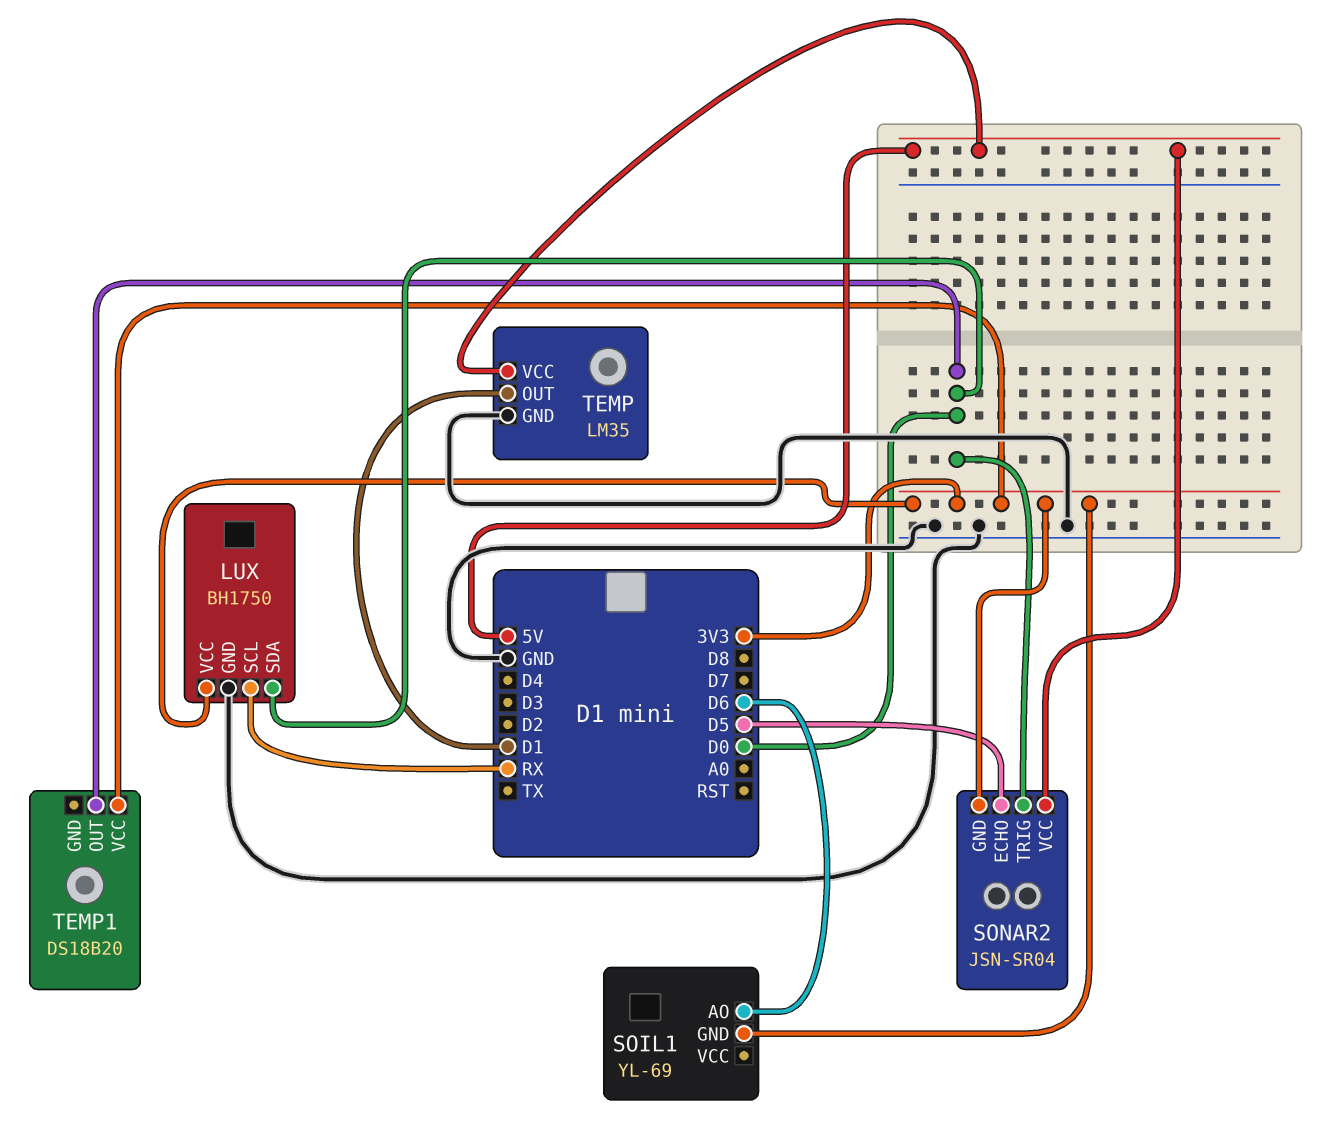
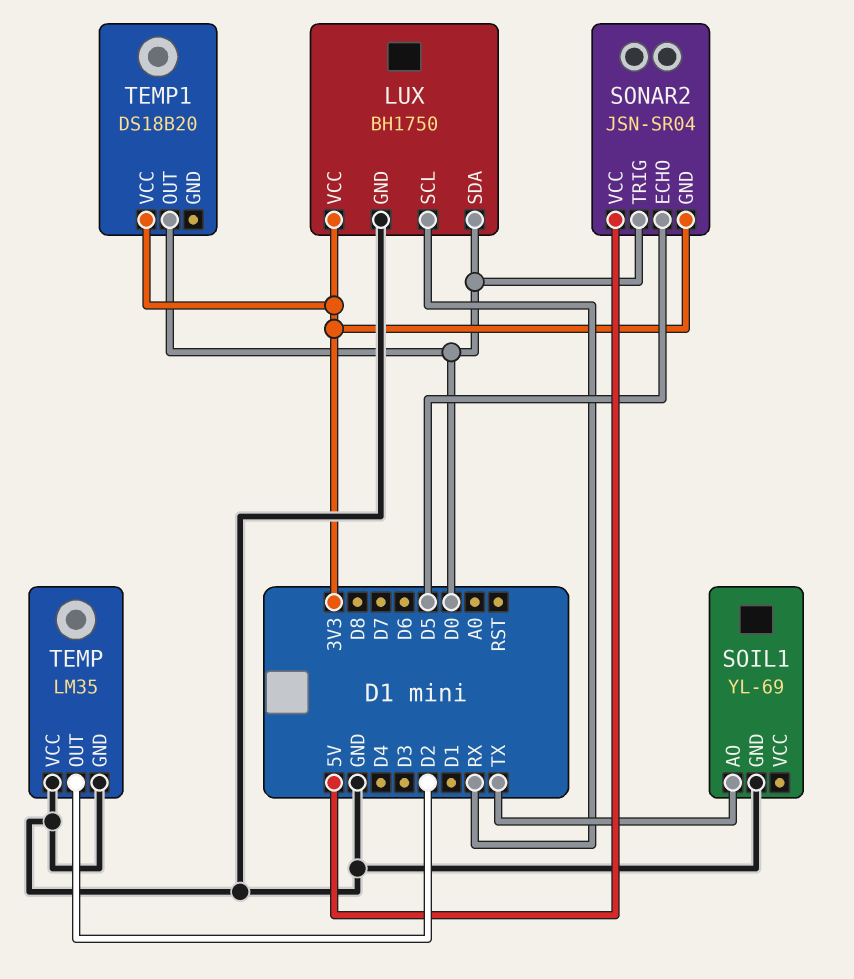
SOIL1 pin AO: D6 -> TX
SOIL1 pin GND: 3V3 -> GND
TEMP pin OUT: D1 -> D2
TEMP pin VCC: 5V -> GND

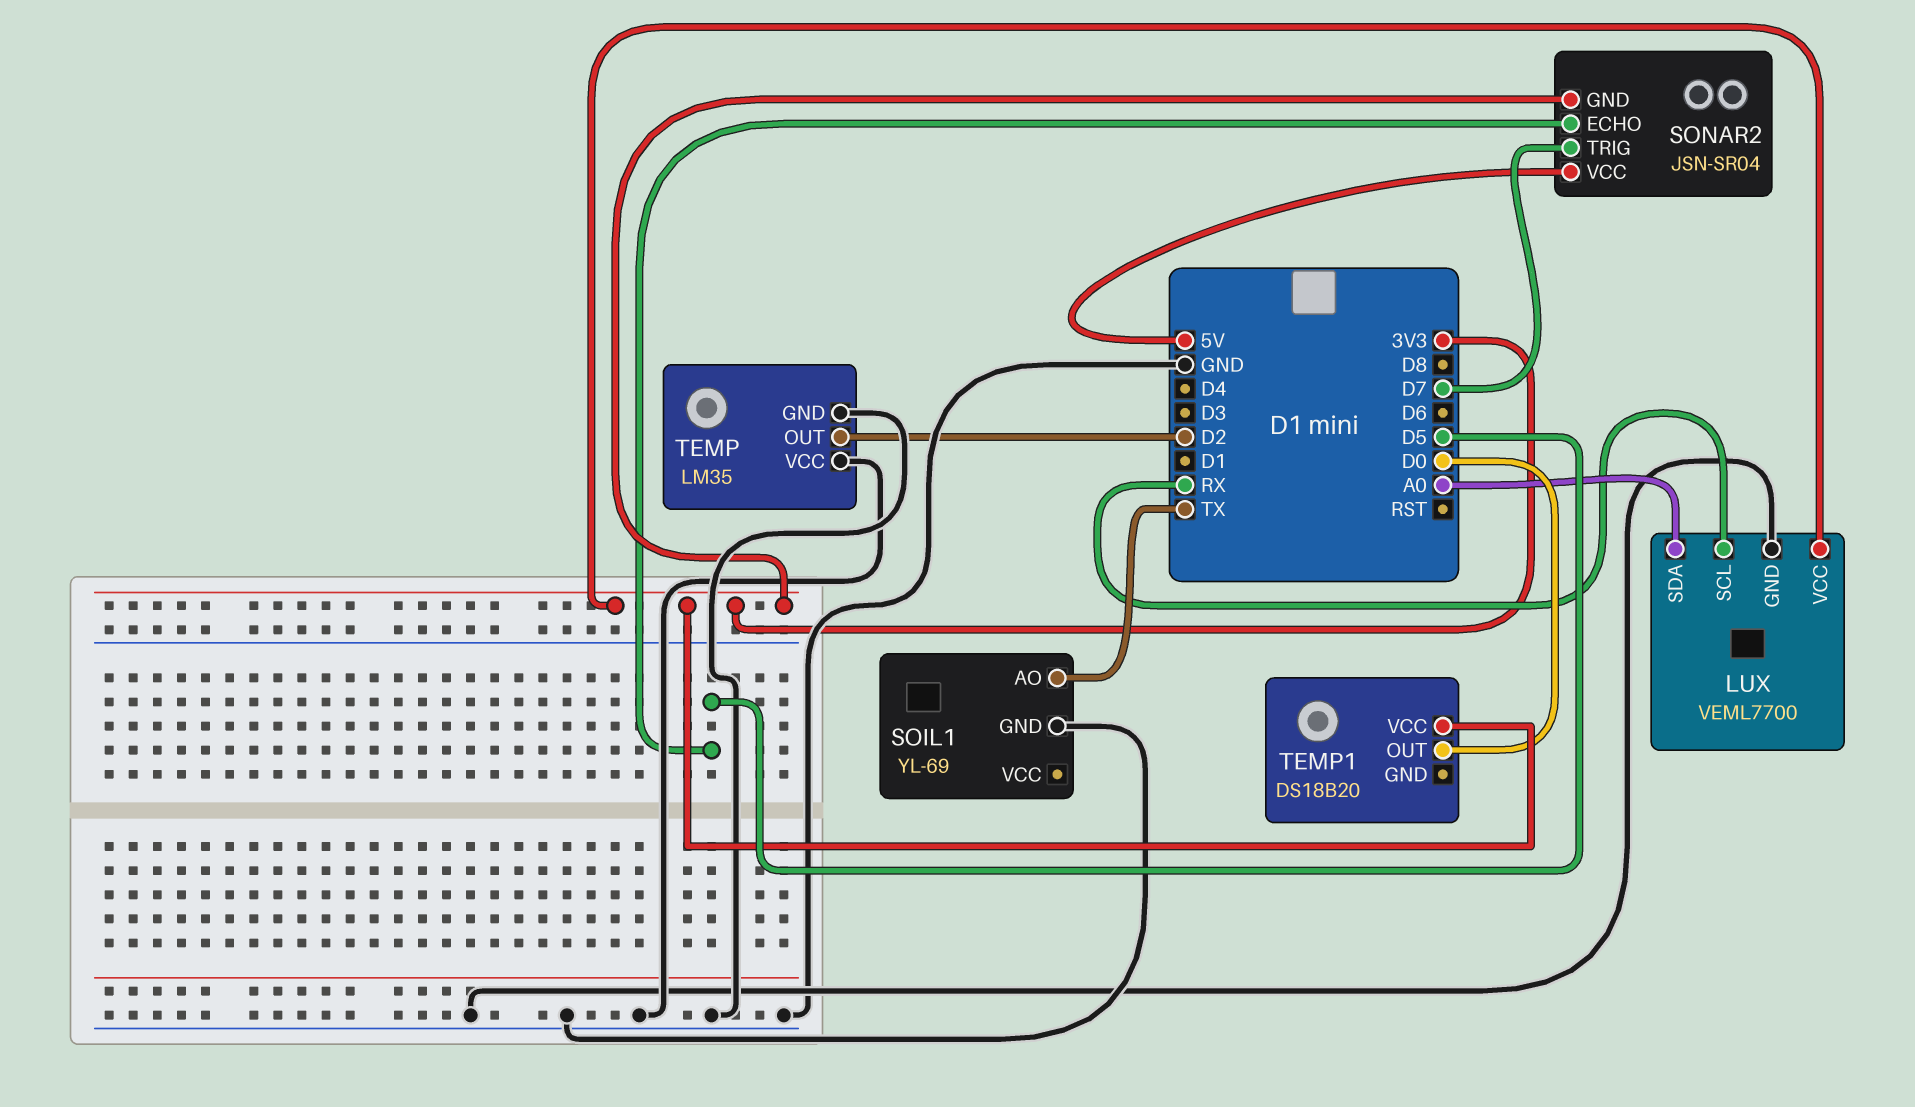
LUX: BH1750 -> VEML7700
LUX pin SDA: D0 -> A0
SONAR2 pin TRIG: D0 -> D7

